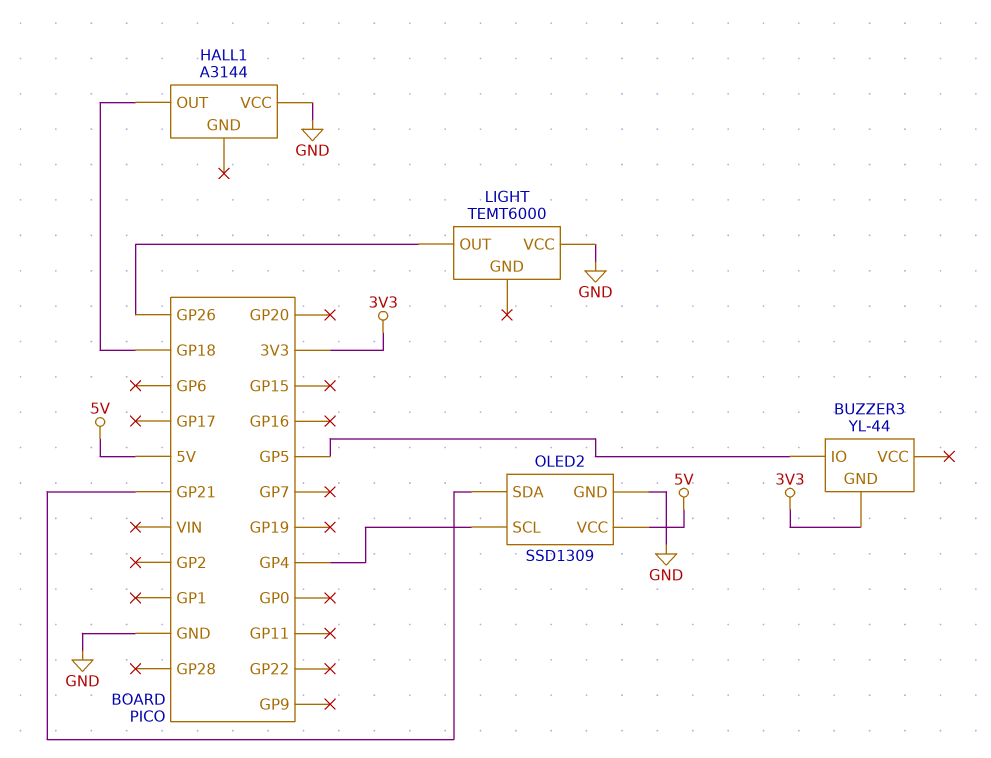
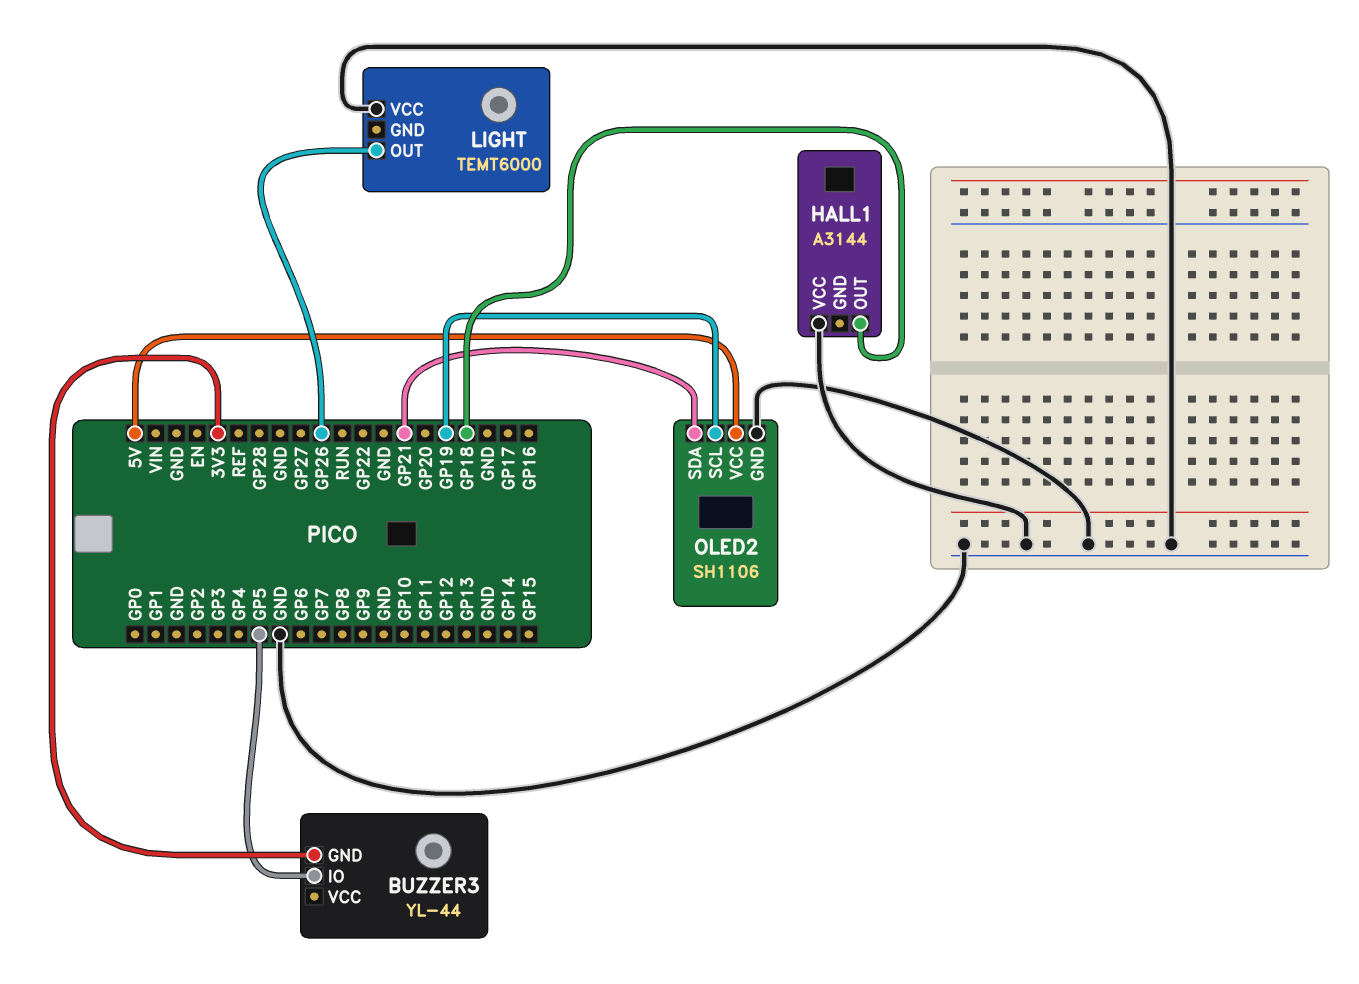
OLED2: SSD1309 -> SH1106
OLED2 pin SCL: GP4 -> GP19

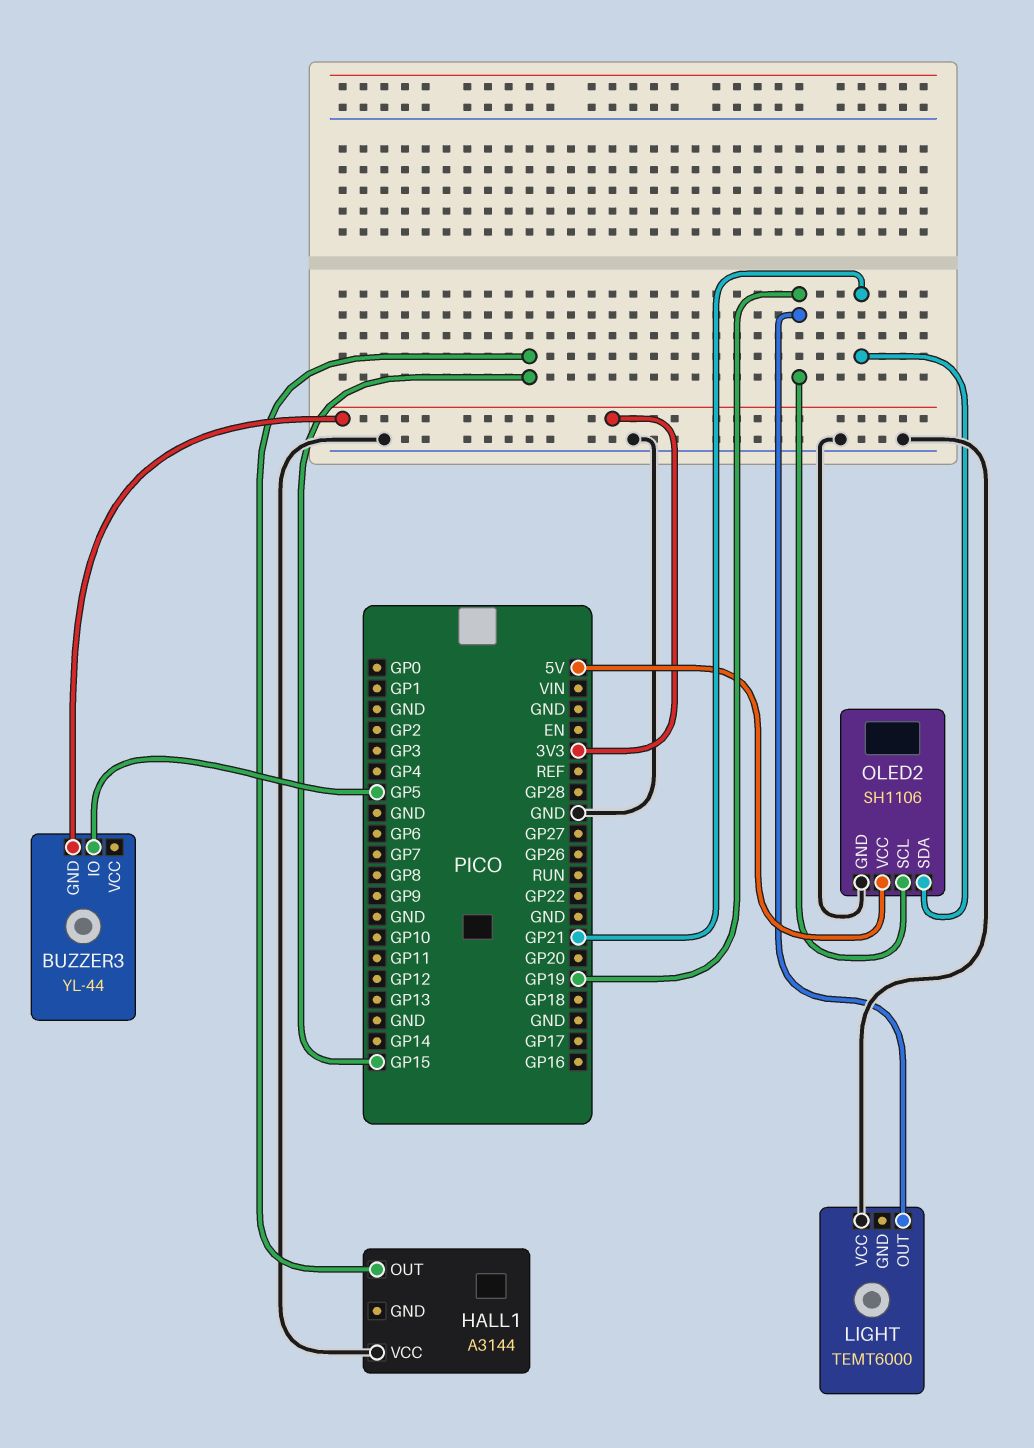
HALL1 pin OUT: GP18 -> GP15
LIGHT pin OUT: GP26 -> GP19

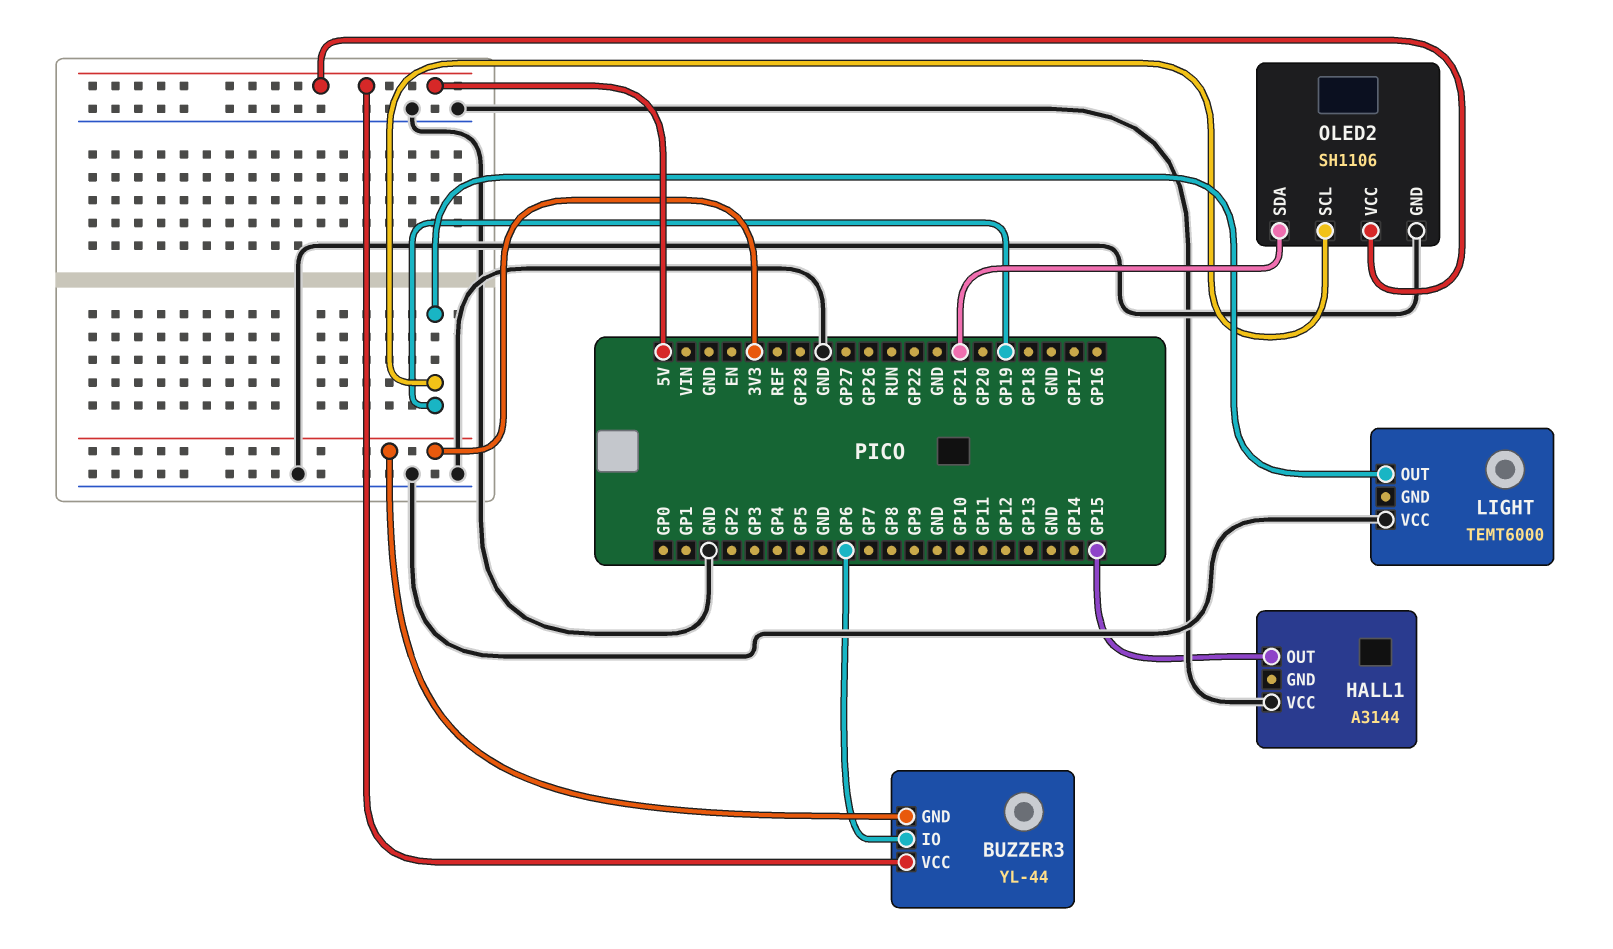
BUZZER3 pin IO: GP5 -> GP6
BUZZER3 pin VCC: none -> 5V

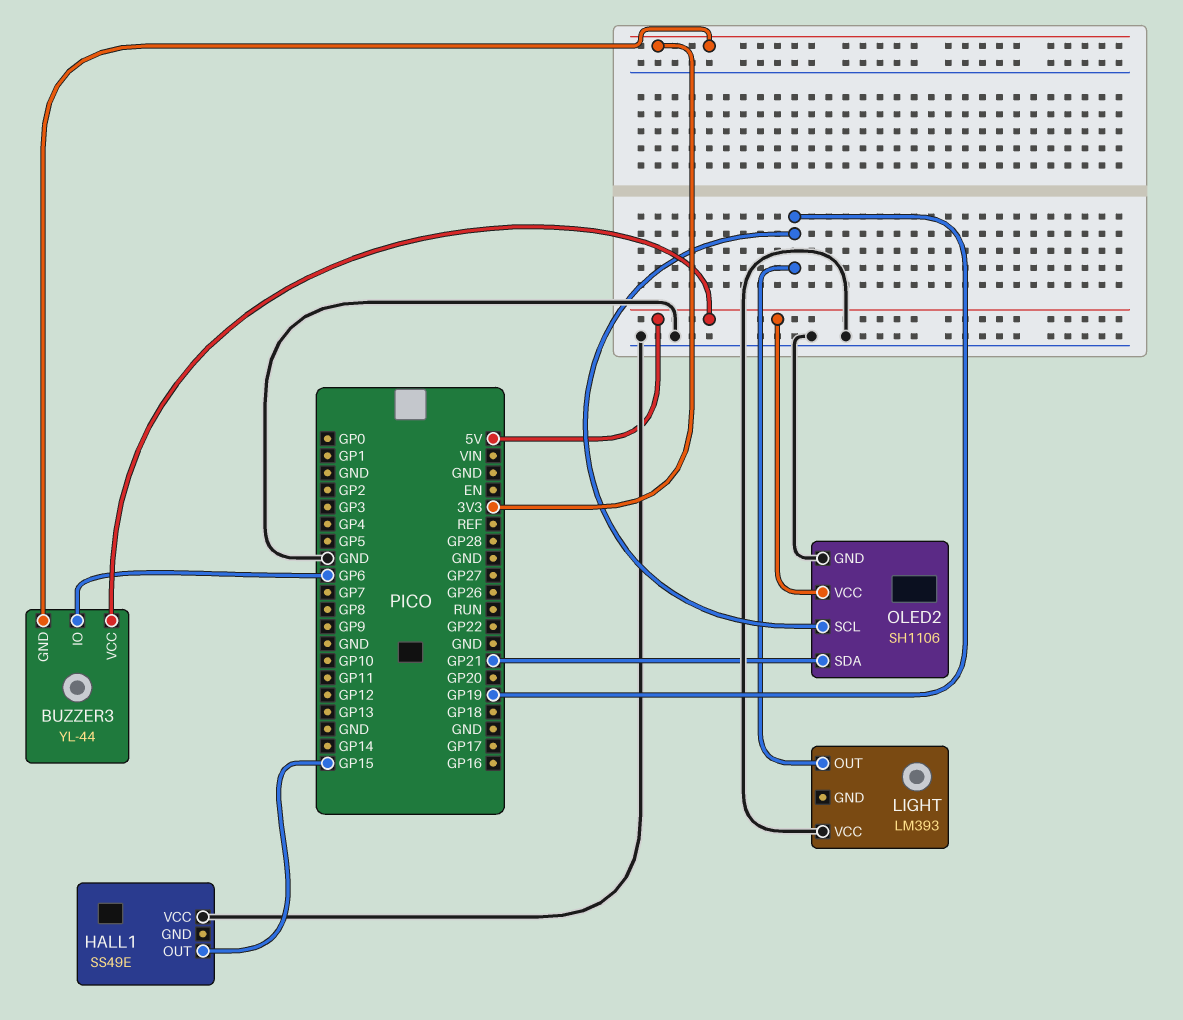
HALL1: A3144 -> SS49E
LIGHT: TEMT6000 -> LM393

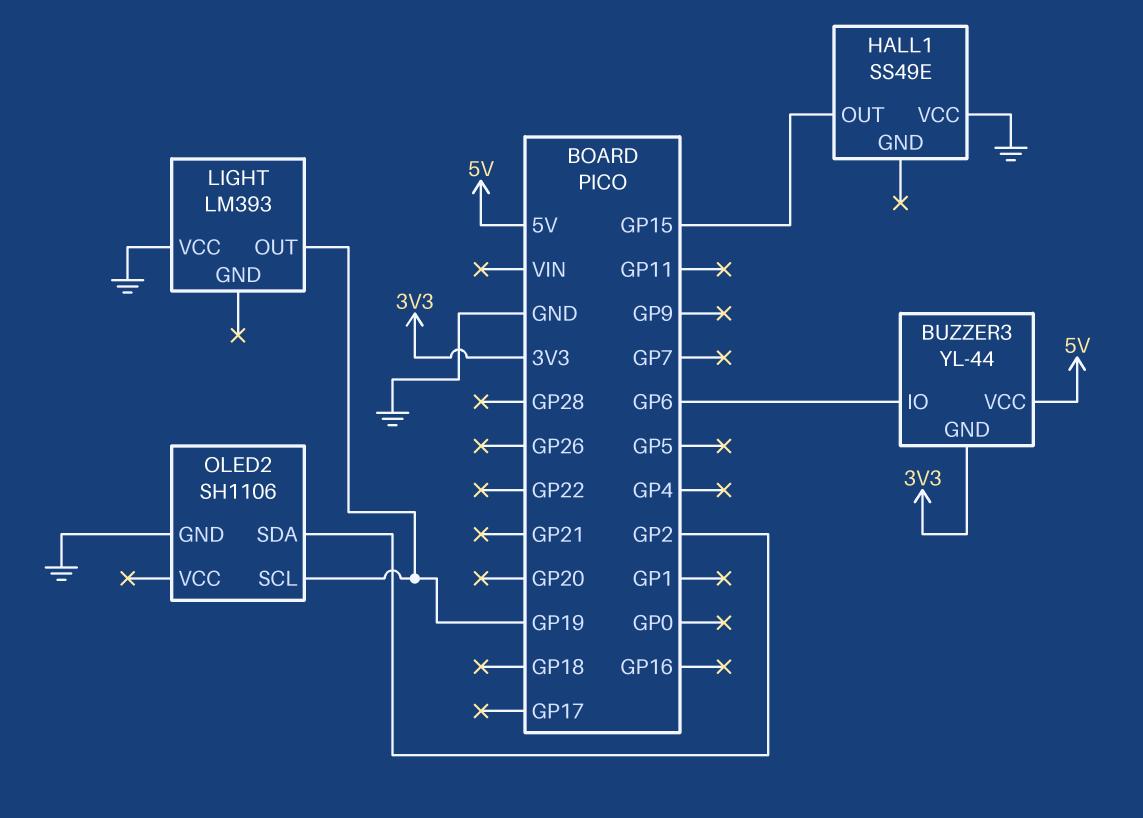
OLED2 pin SDA: GP21 -> GP2
OLED2 pin VCC: 5V -> none

